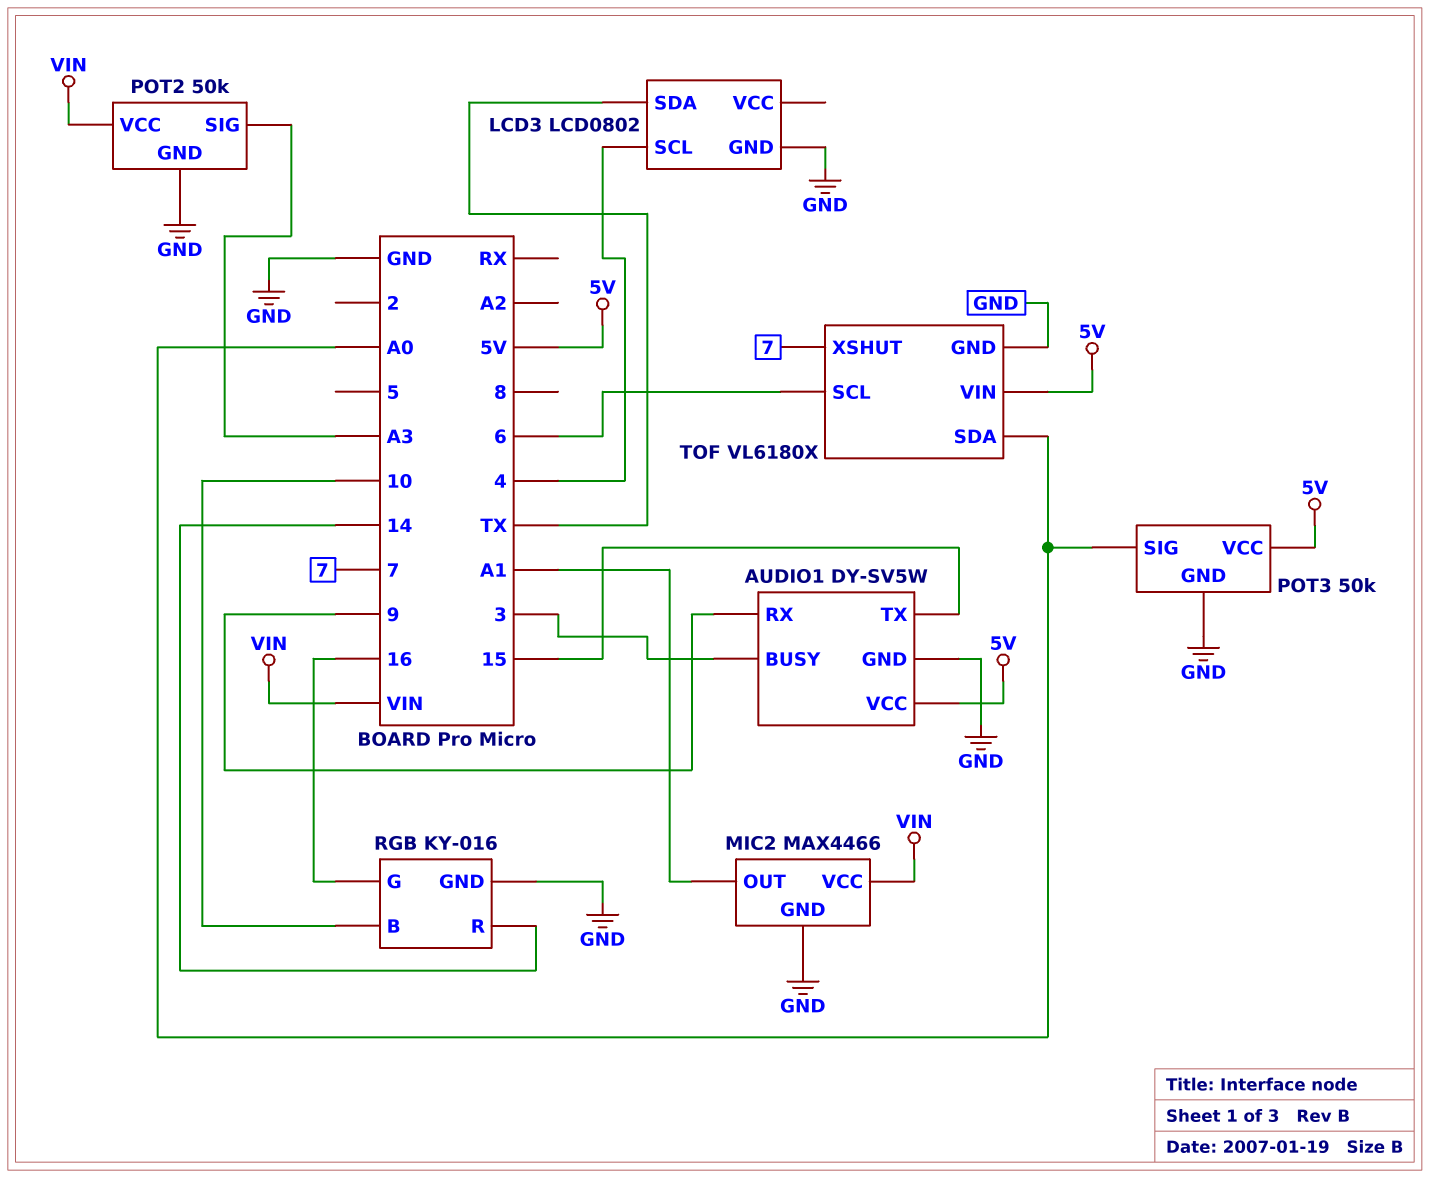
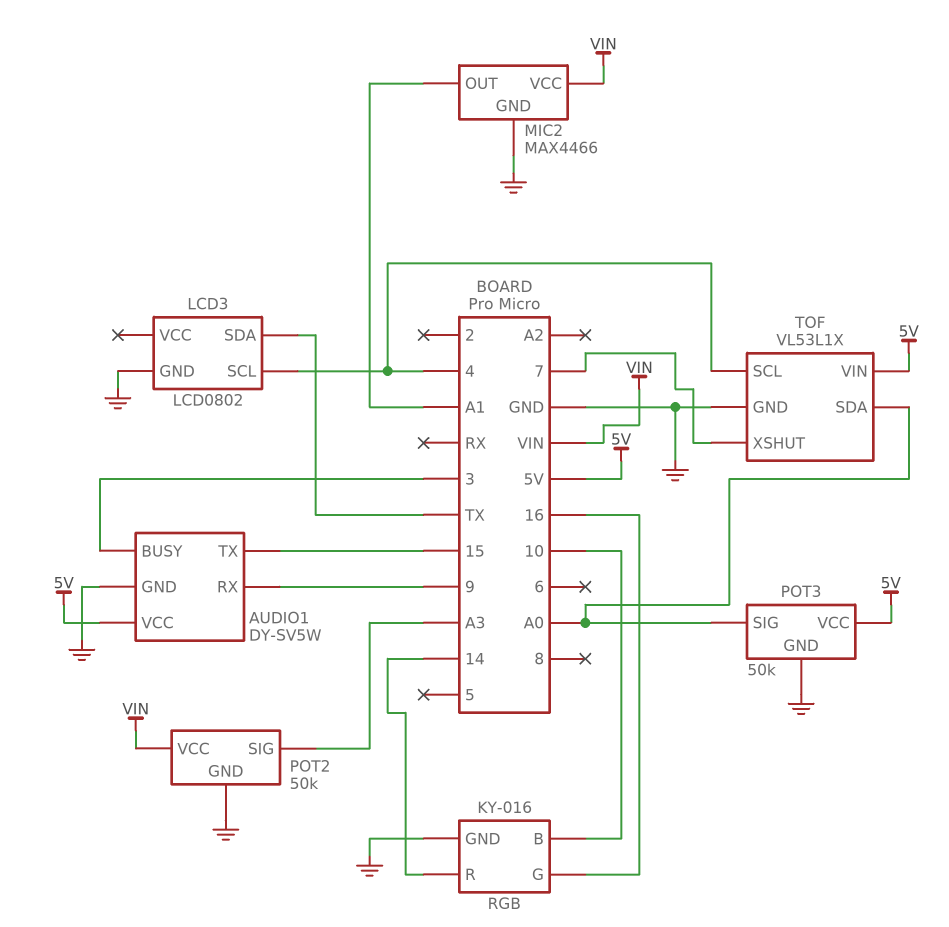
TOF: VL6180X -> VL53L1X
TOF pin SCL: 6 -> 4

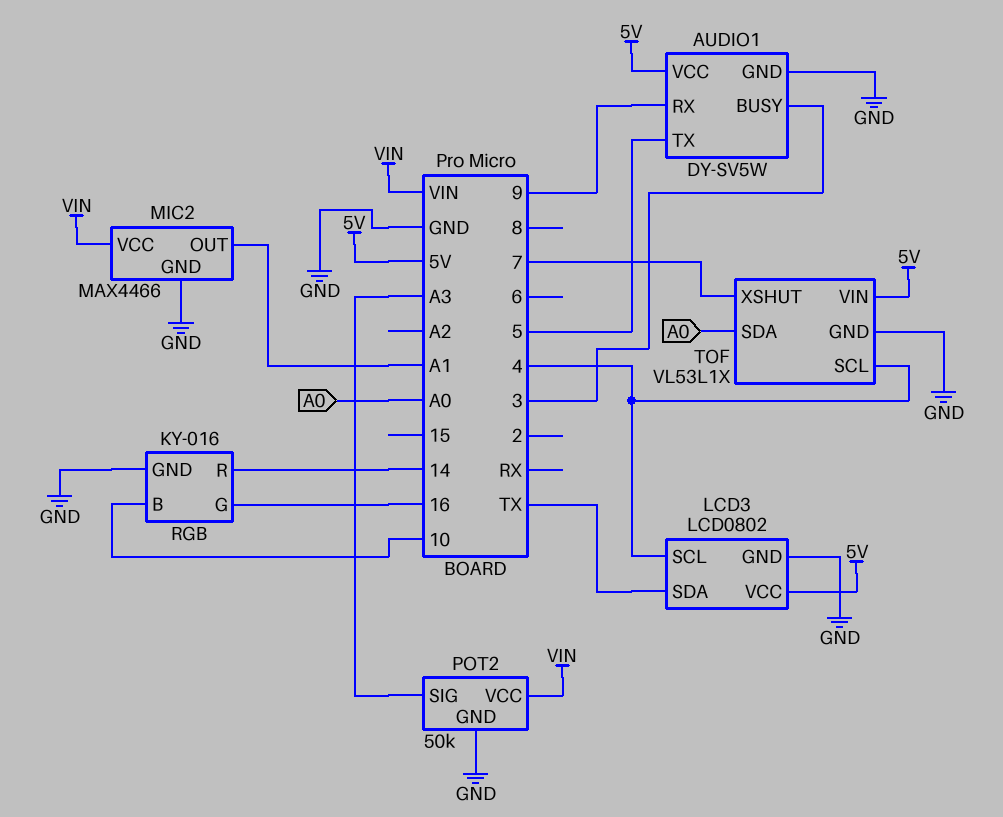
AUDIO1 pin TX: 15 -> 5
LCD3 pin VCC: none -> 5V
POT3: 50k -> none
POT3 pin GND: GND -> none
POT3 pin SIG: A0 -> none
POT3 pin VCC: 5V -> none

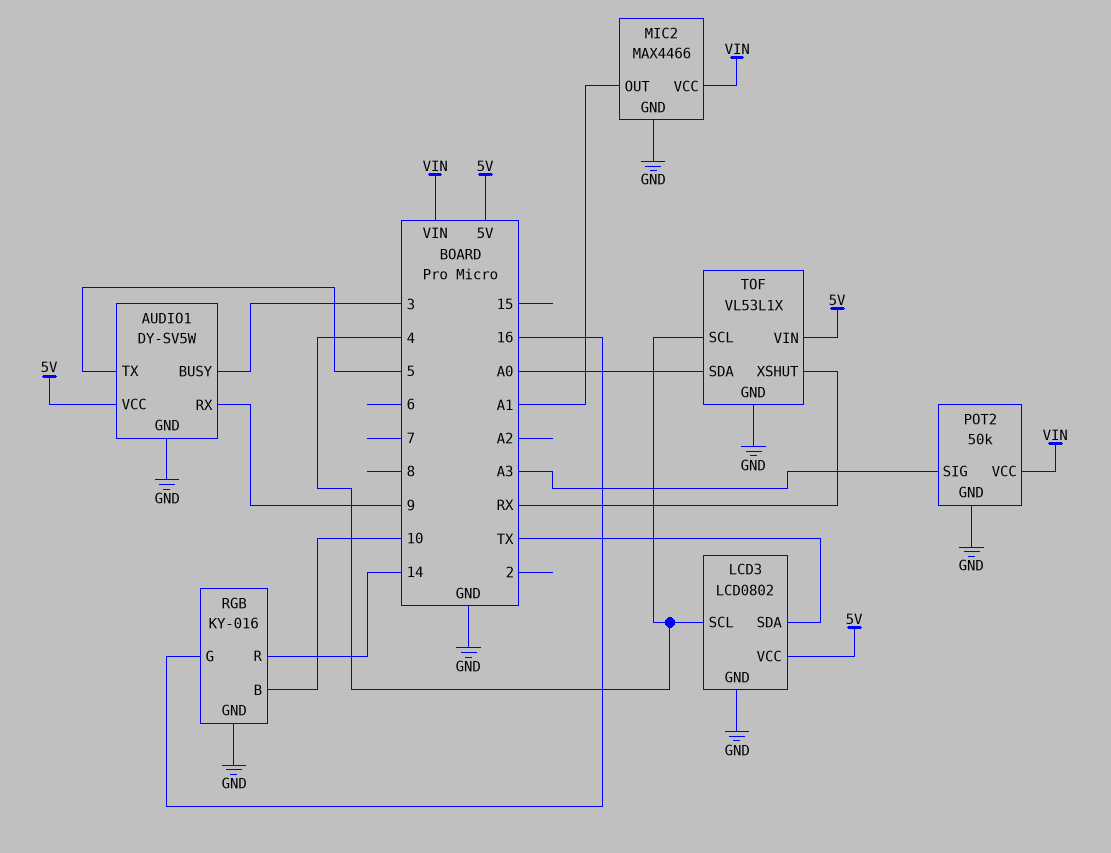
TOF pin XSHUT: 7 -> RX

